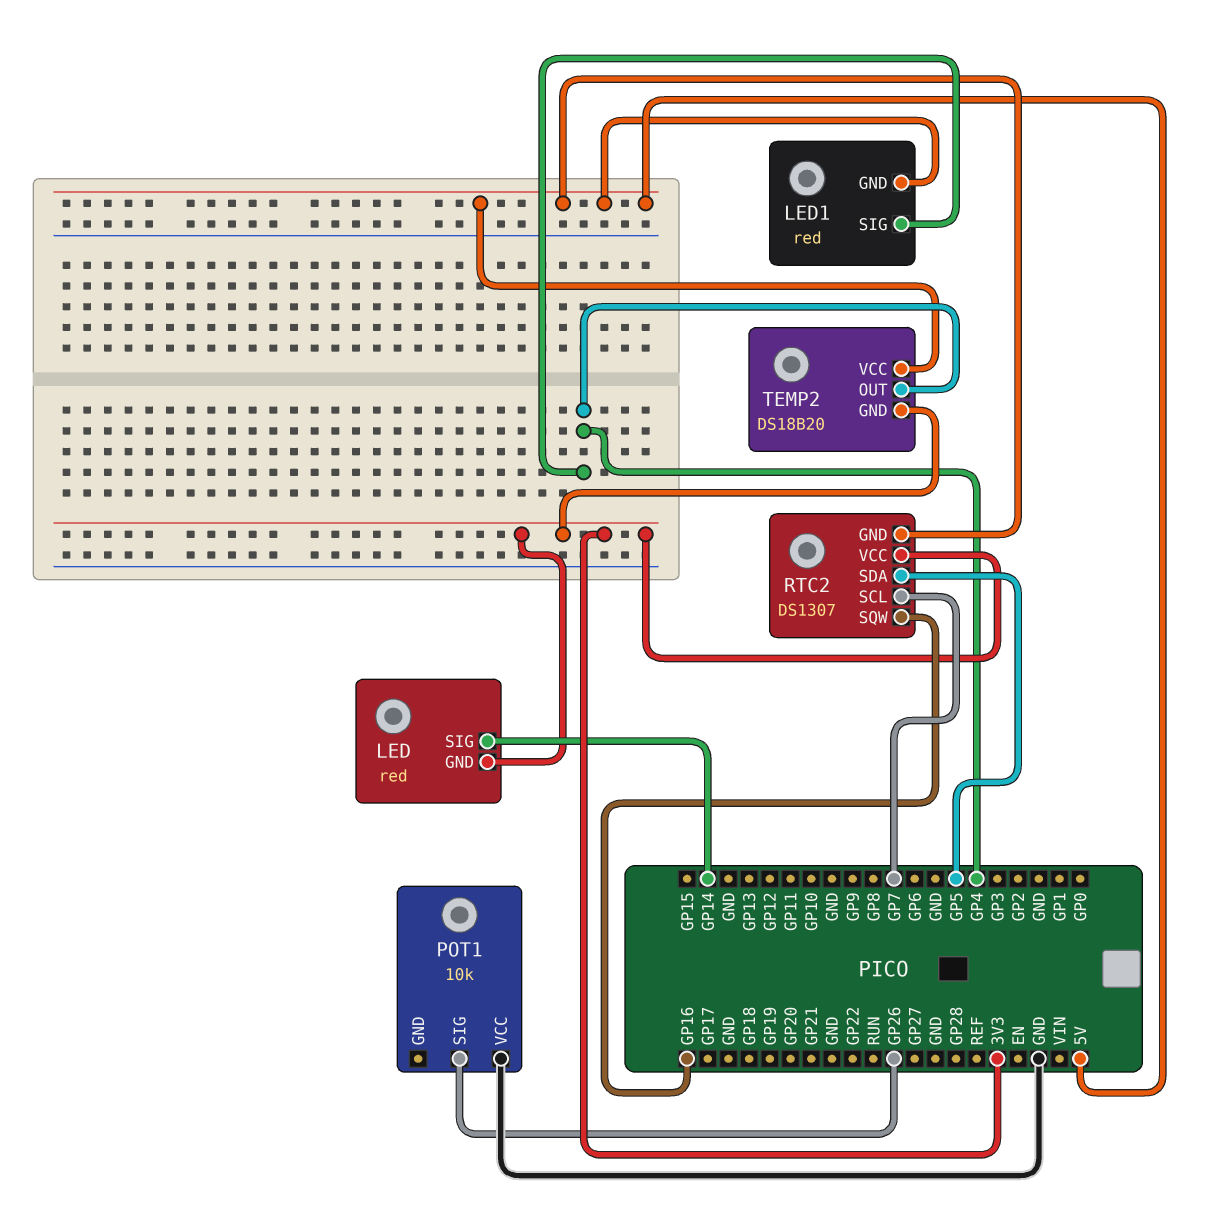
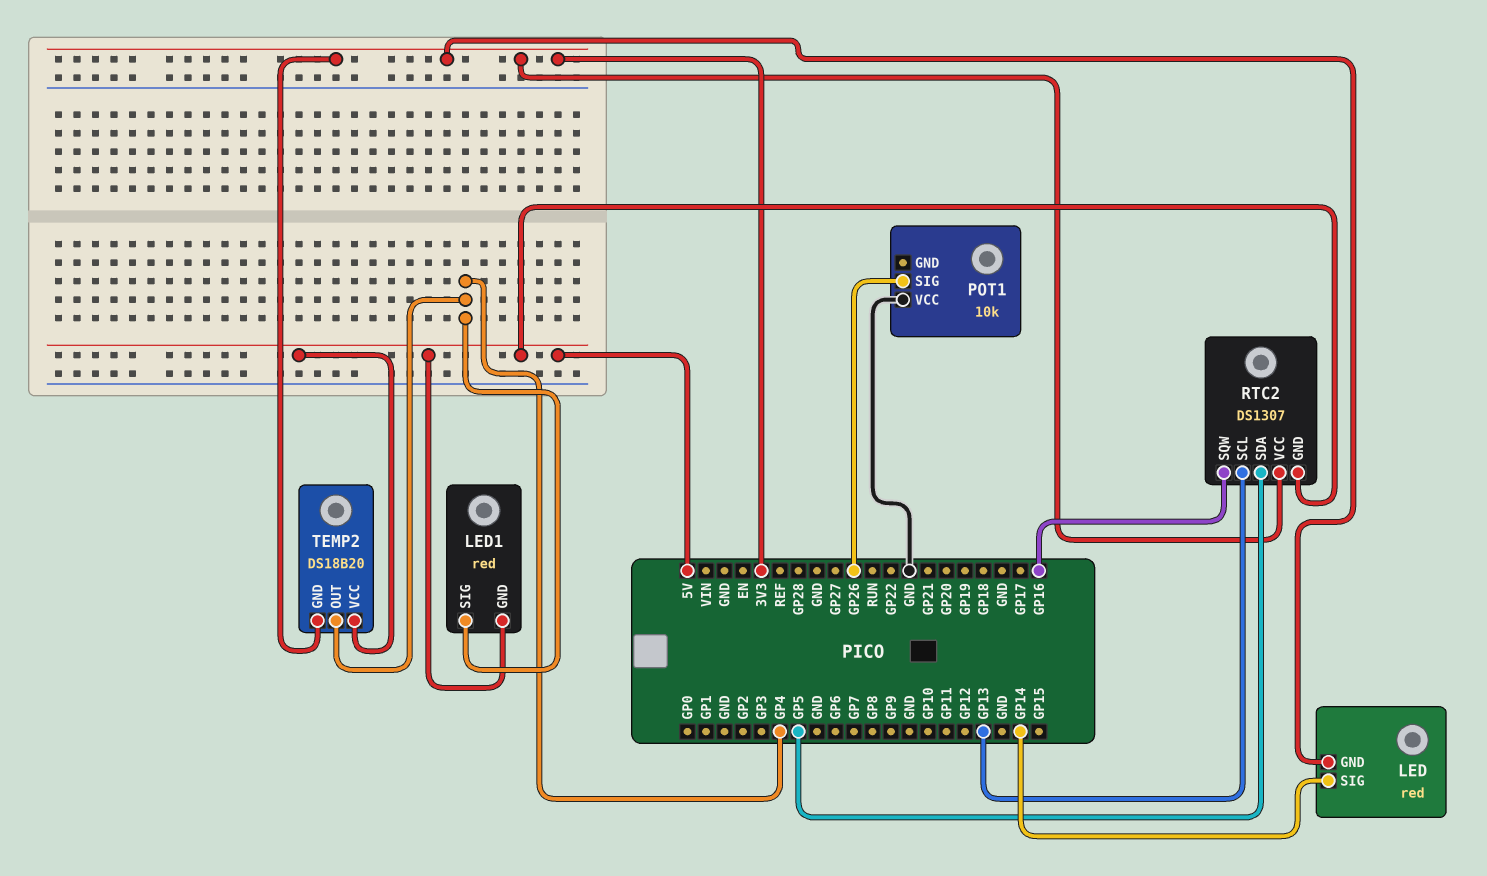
RTC2 pin SCL: GP7 -> GP13

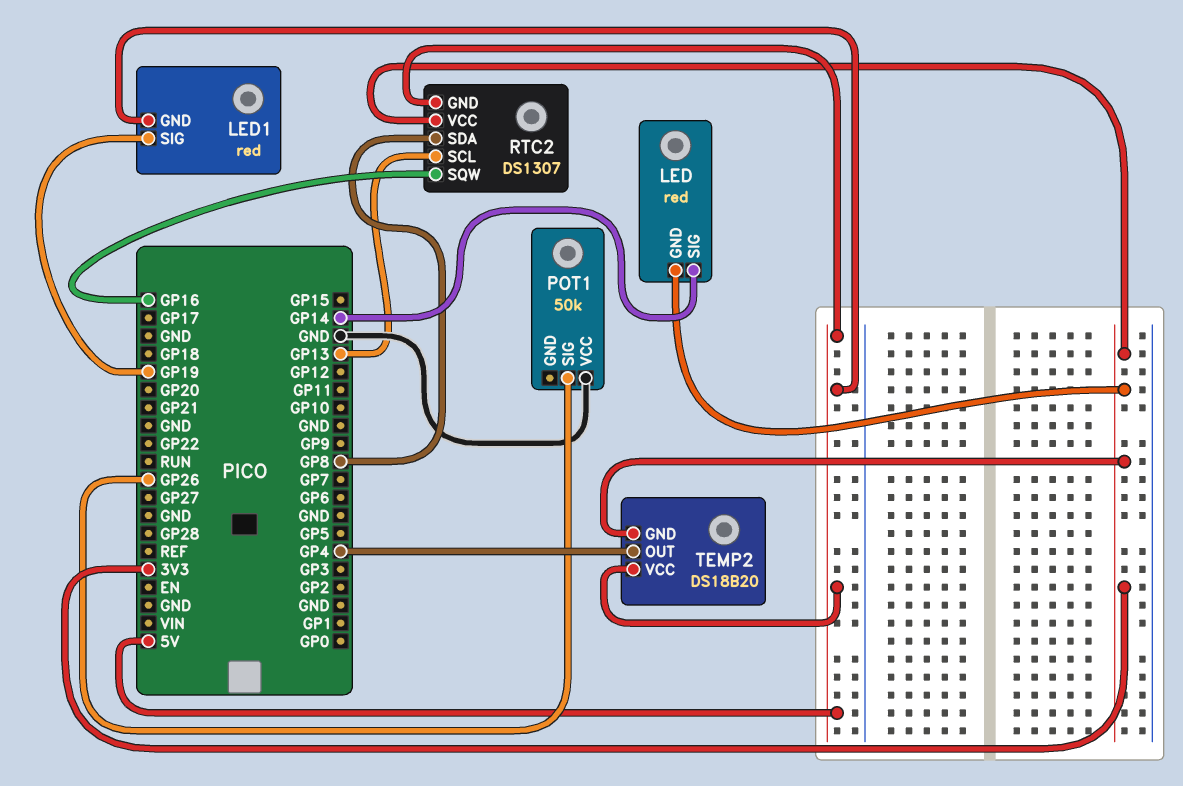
LED1 pin SIG: GP4 -> GP19
POT1: 10k -> 50k
RTC2 pin SDA: GP5 -> GP8

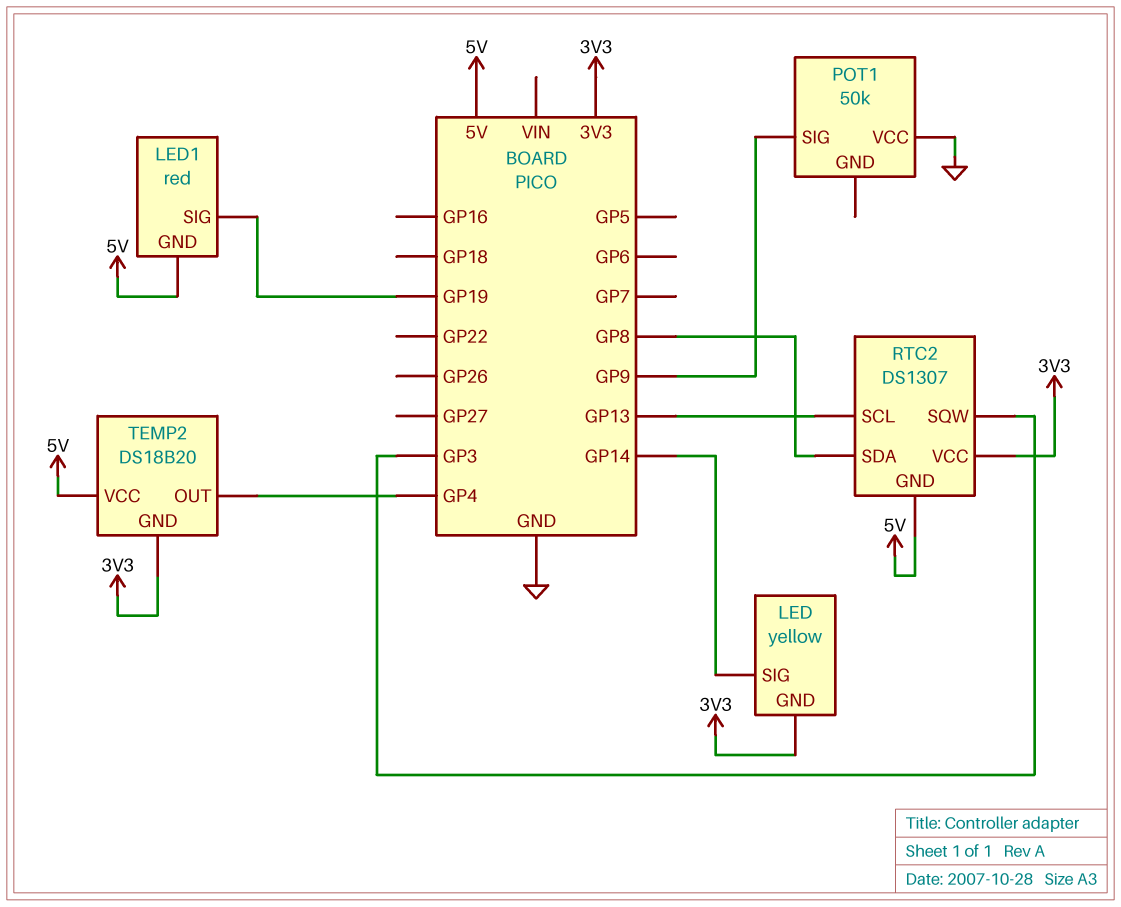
LED: red -> yellow
POT1 pin SIG: GP26 -> GP9
RTC2 pin SQW: GP16 -> GP3

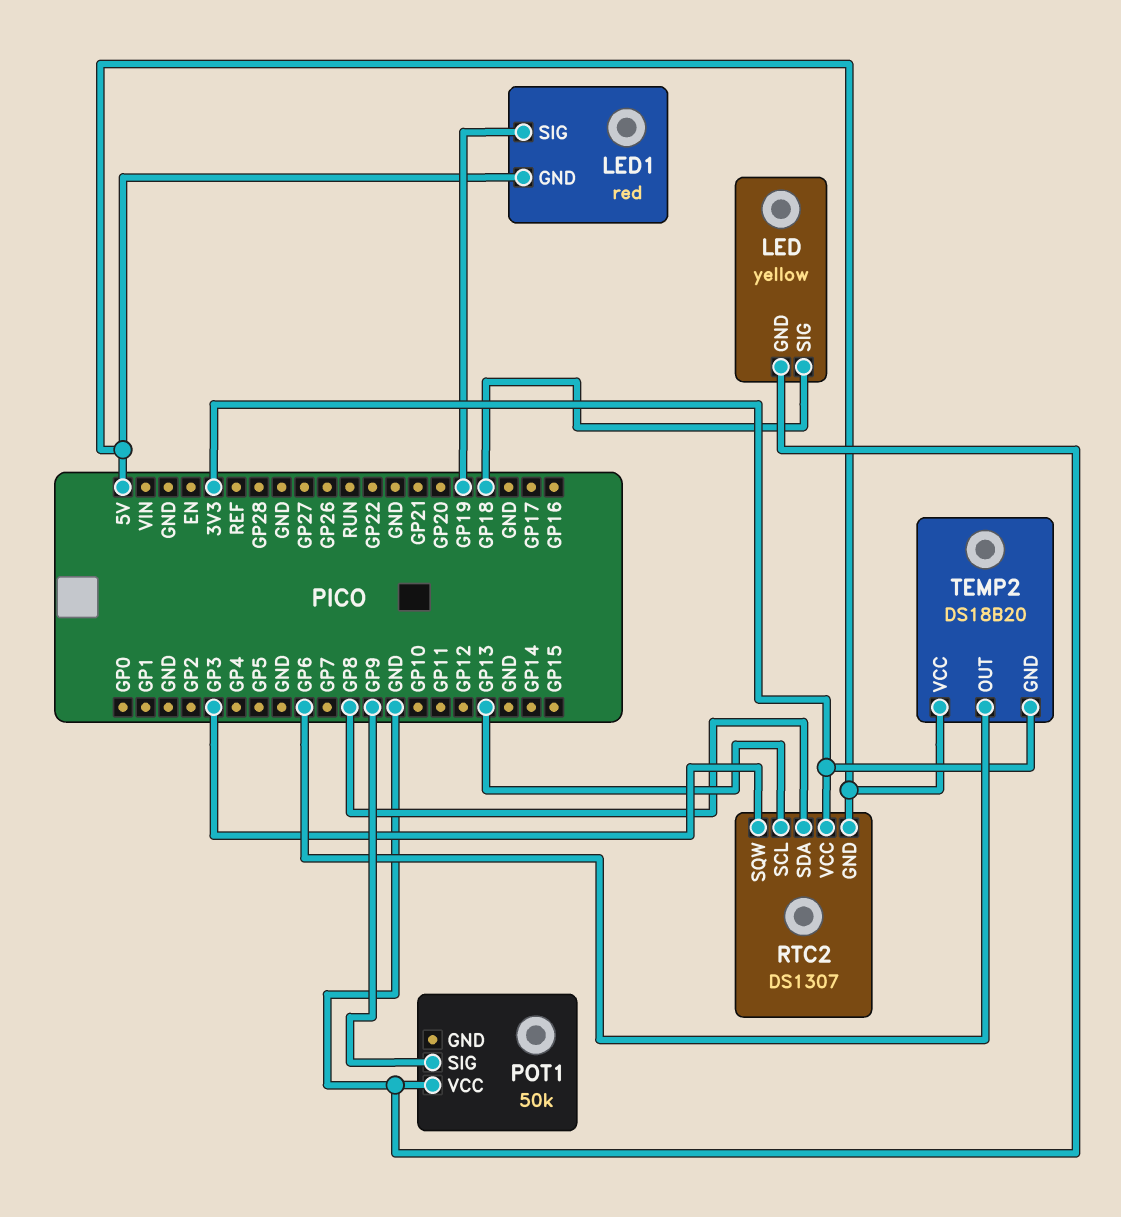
LED pin GND: 3V3 -> GND
LED pin SIG: GP14 -> GP18
TEMP2 pin OUT: GP4 -> GP6

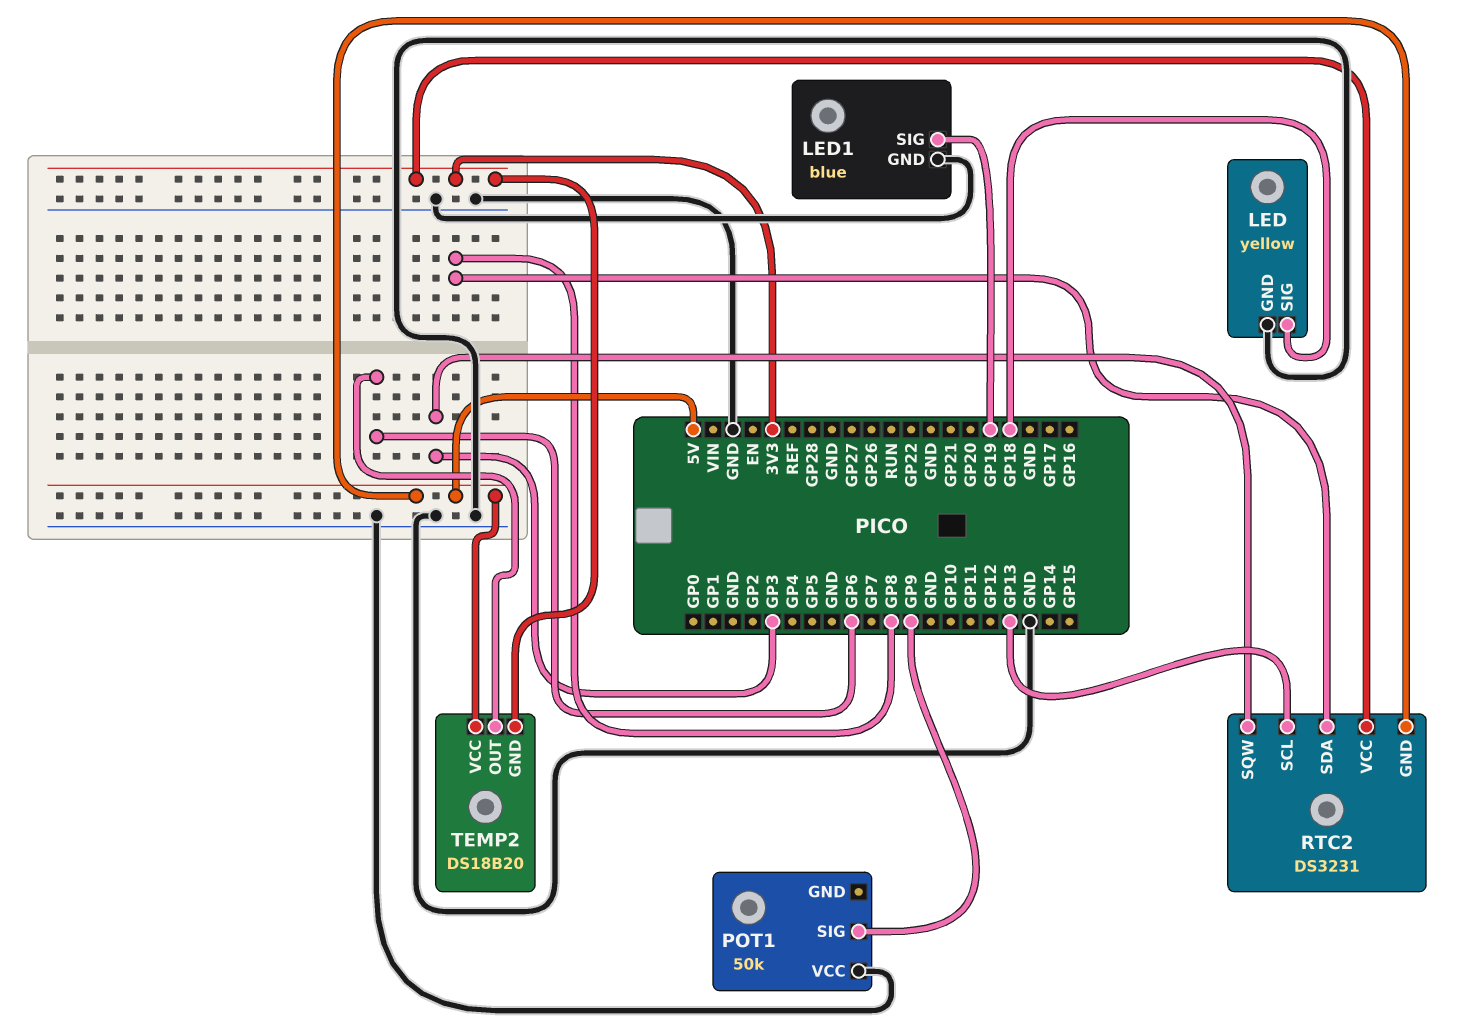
LED1: red -> blue
LED1 pin GND: 5V -> GND
RTC2: DS1307 -> DS3231

